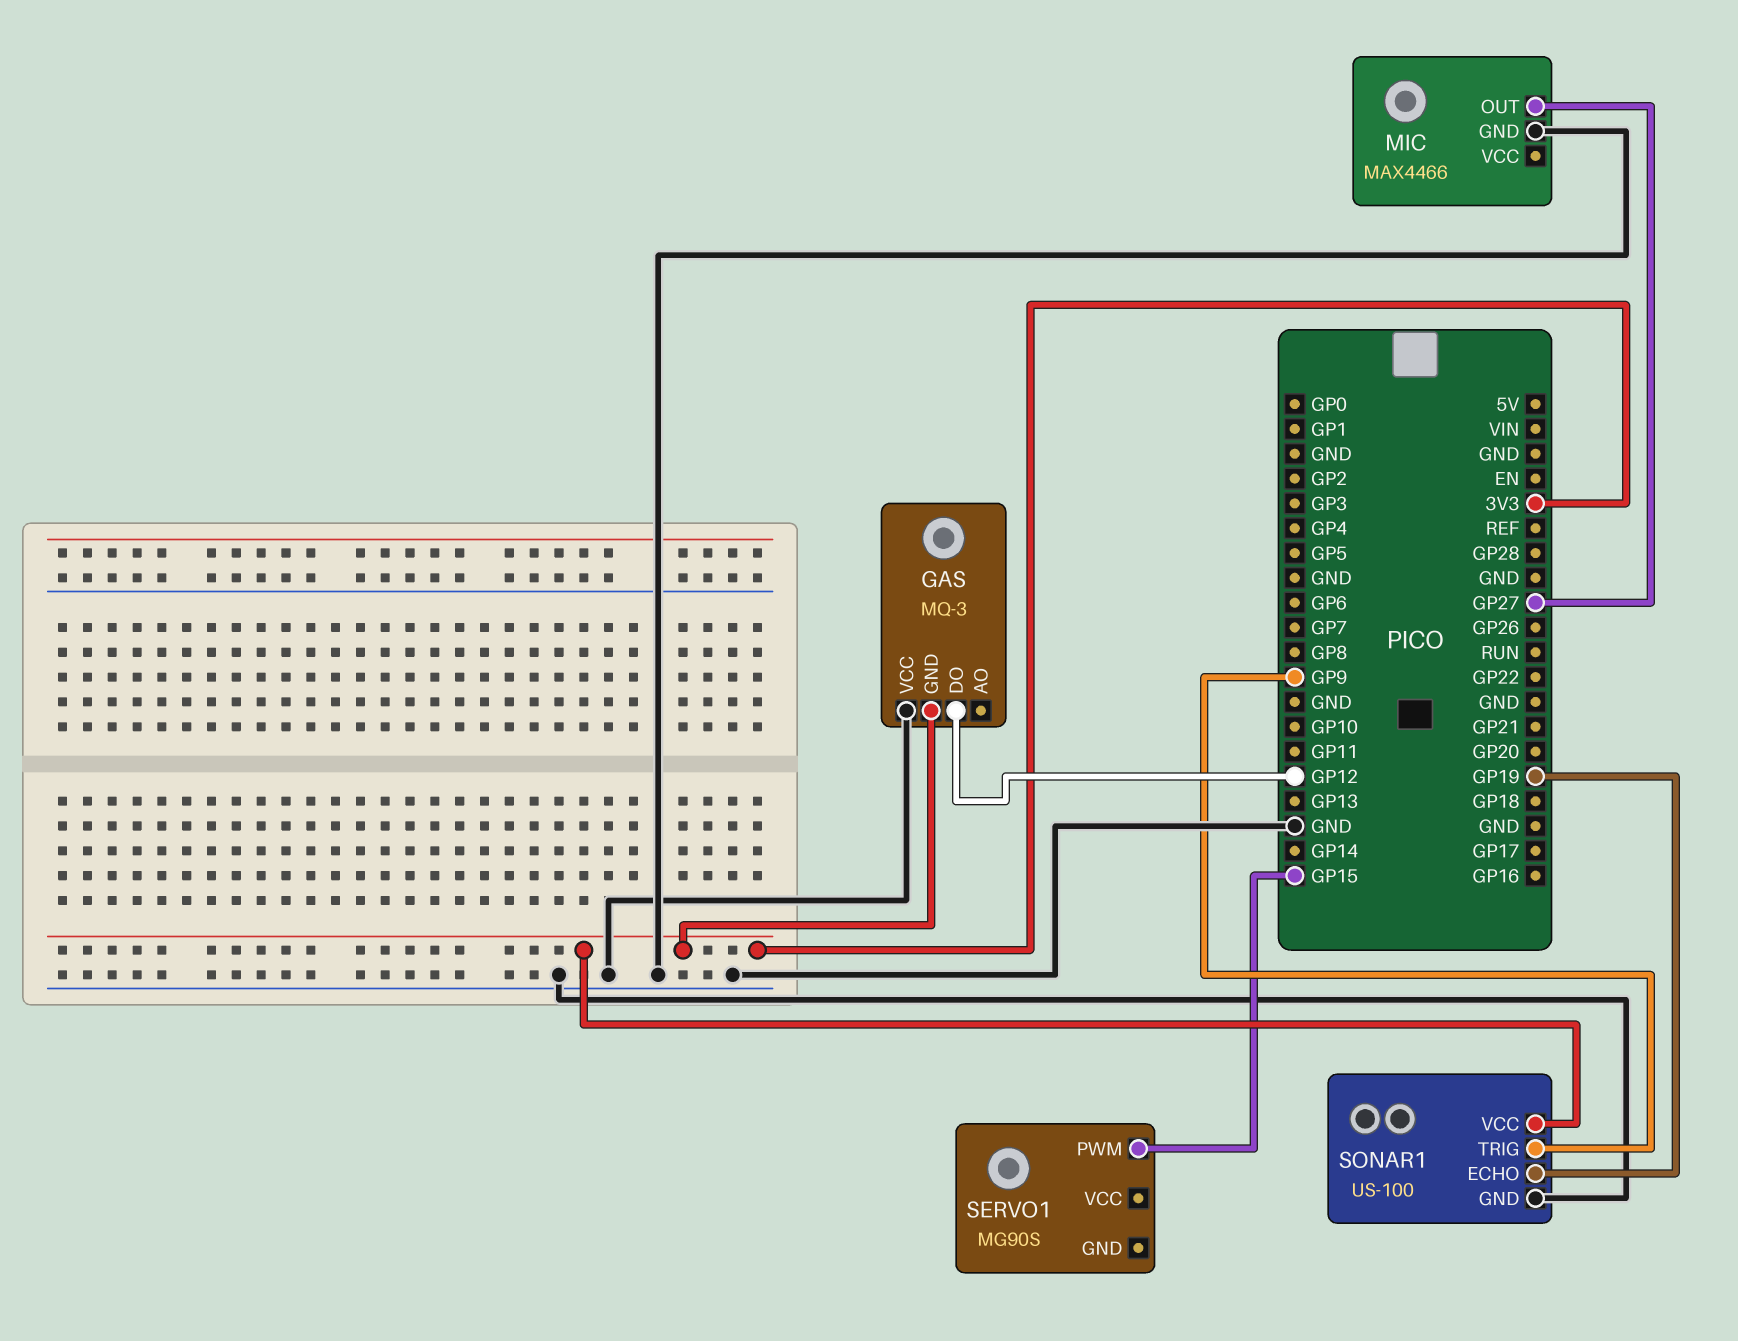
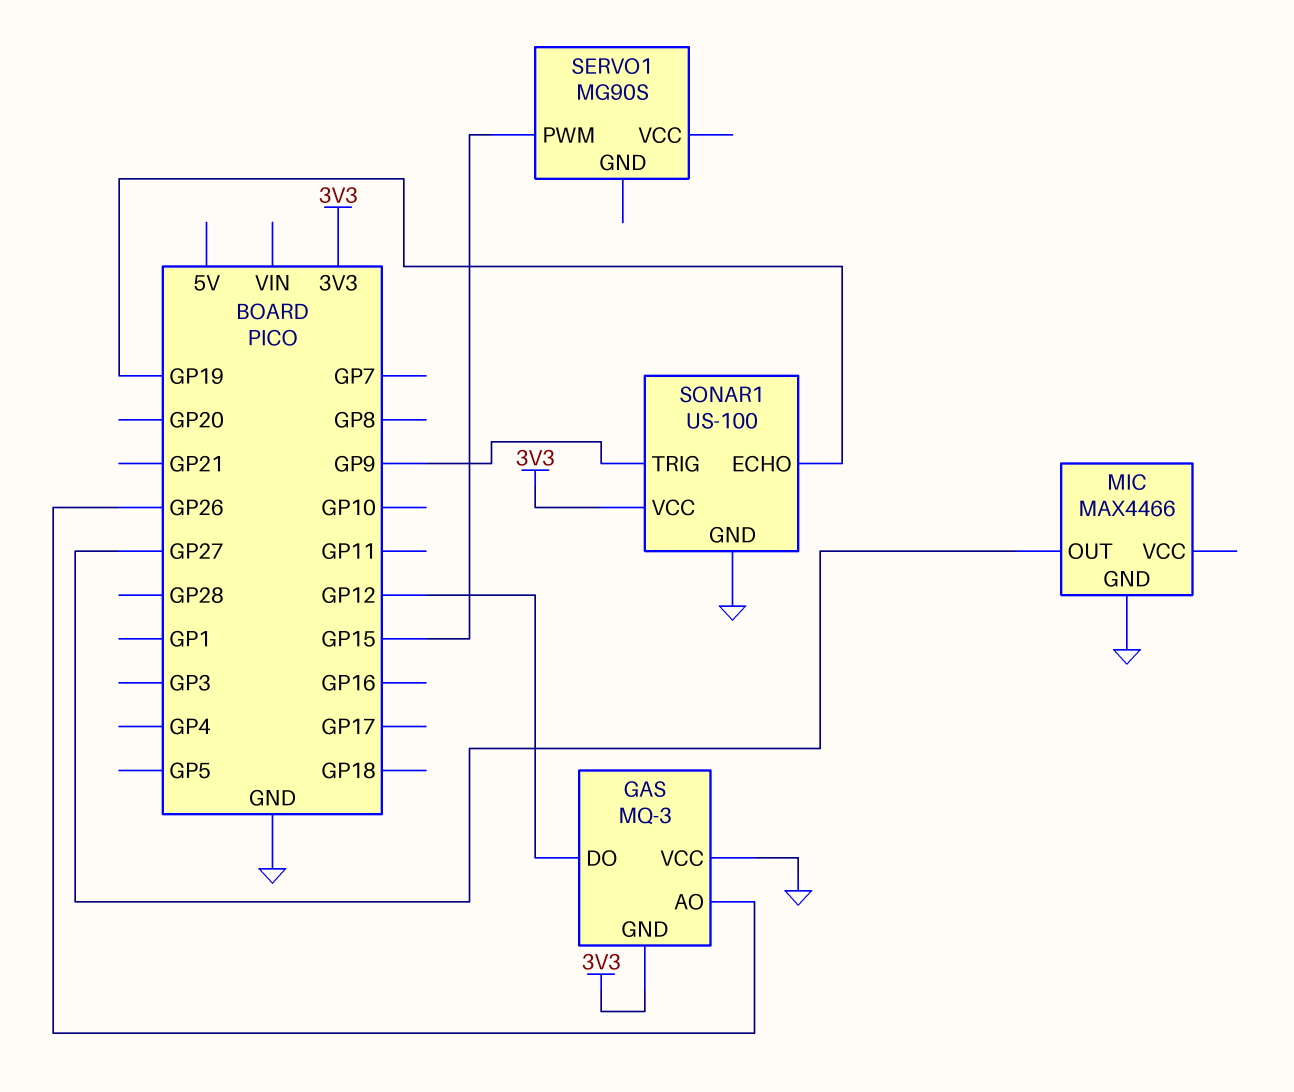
GAS pin AO: none -> GP26

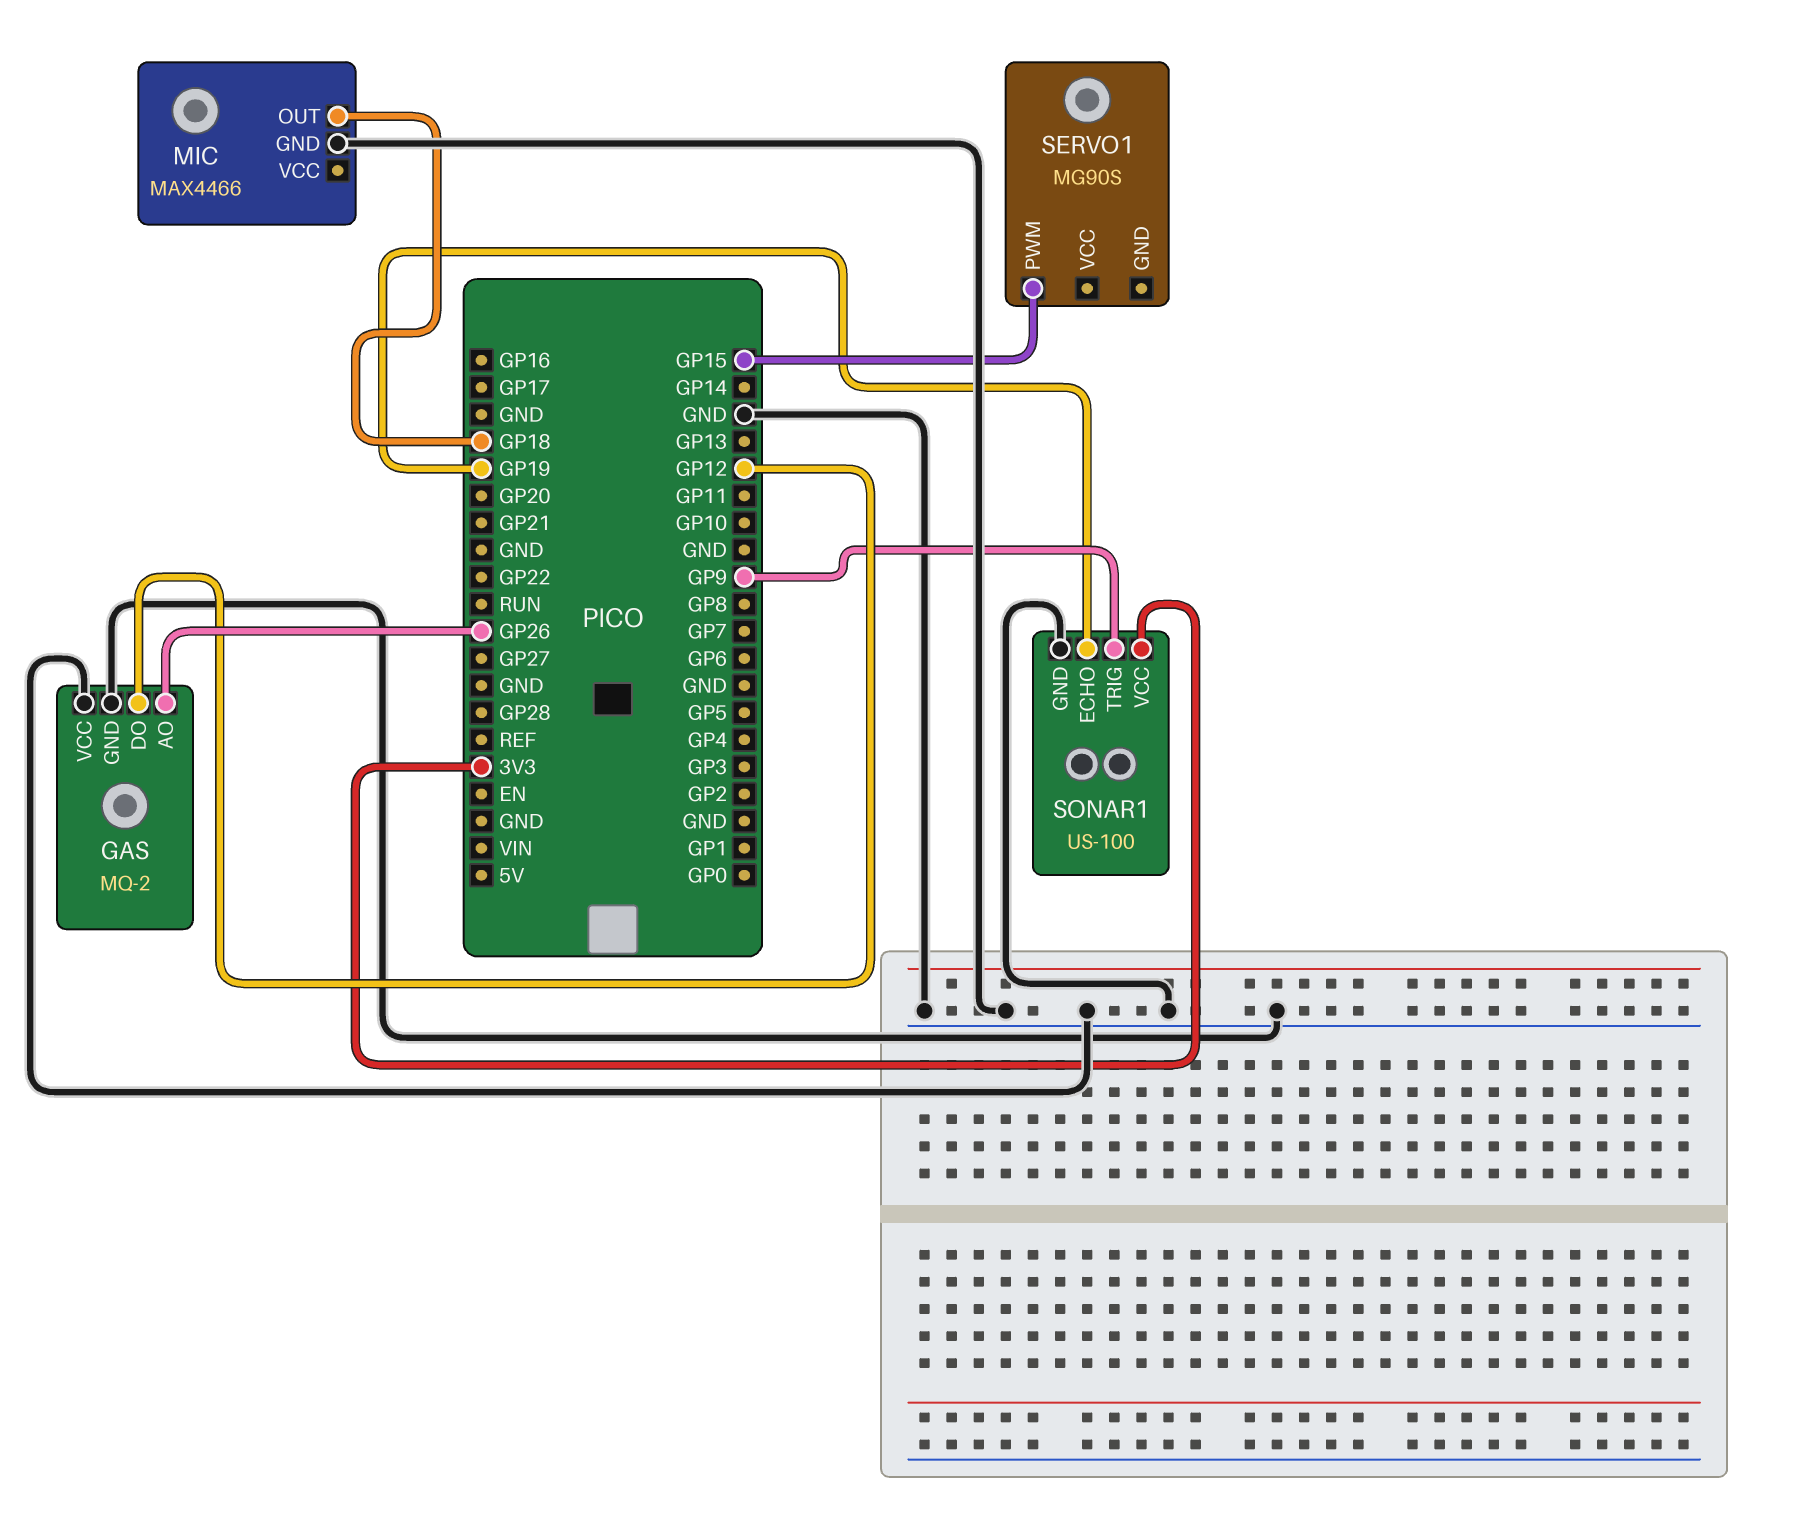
GAS: MQ-3 -> MQ-2
GAS pin GND: 3V3 -> GND
MIC pin OUT: GP27 -> GP18

